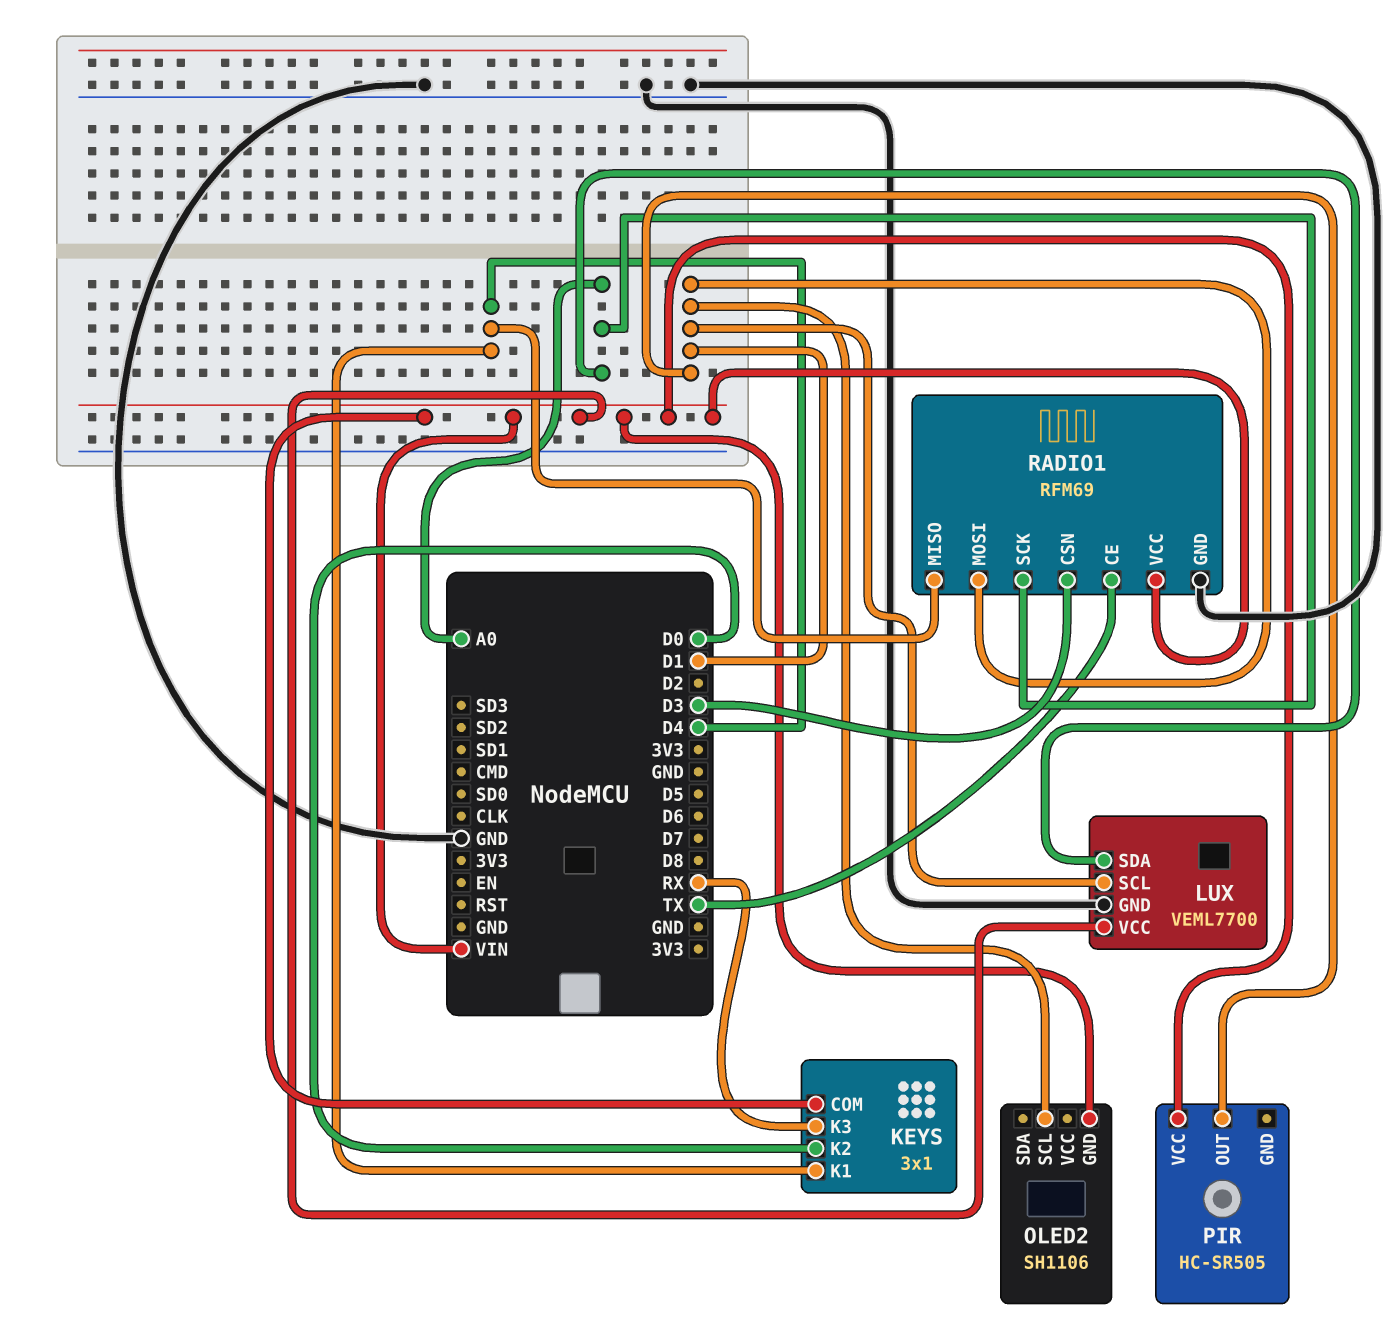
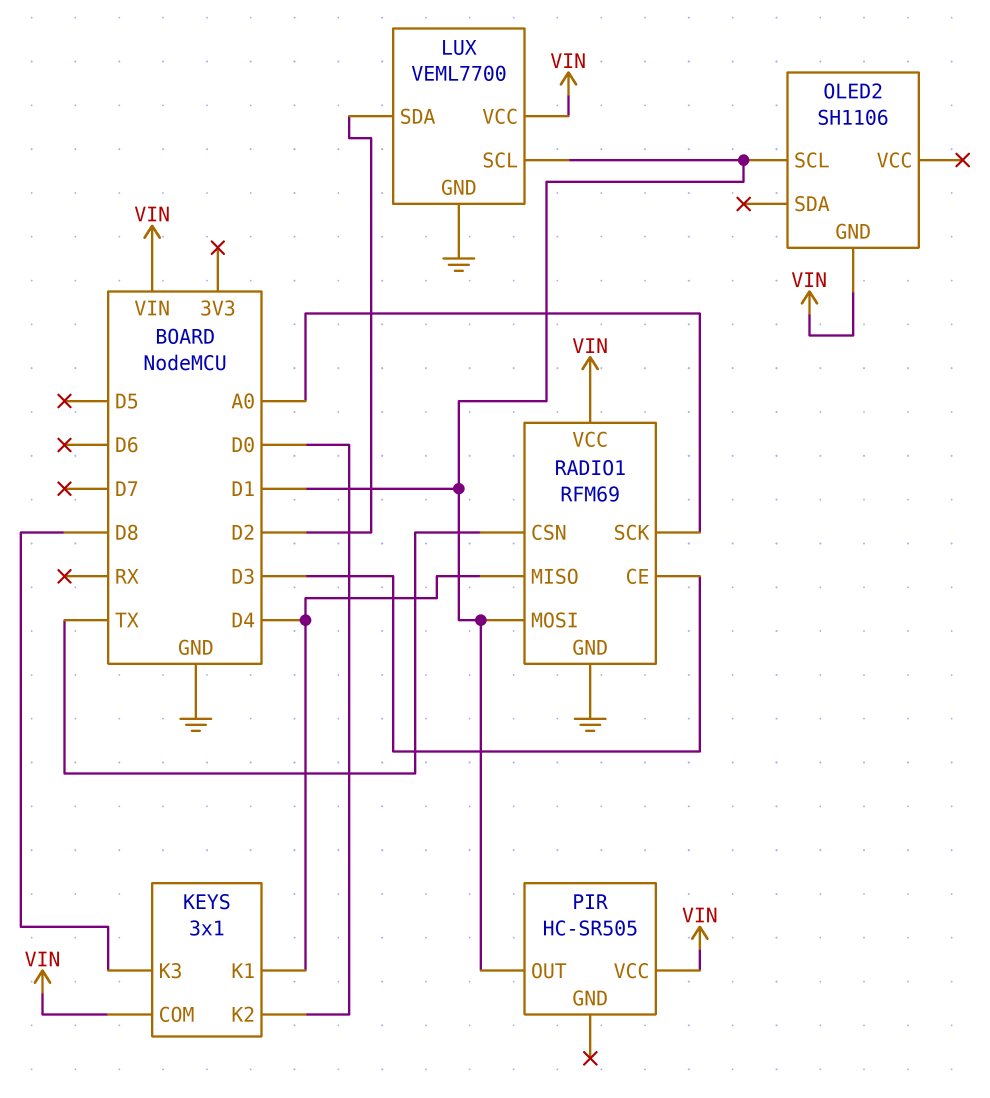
KEYS pin K3: RX -> D8
LUX pin SDA: A0 -> D2
RADIO1 pin CE: TX -> D3
RADIO1 pin CSN: D3 -> TX

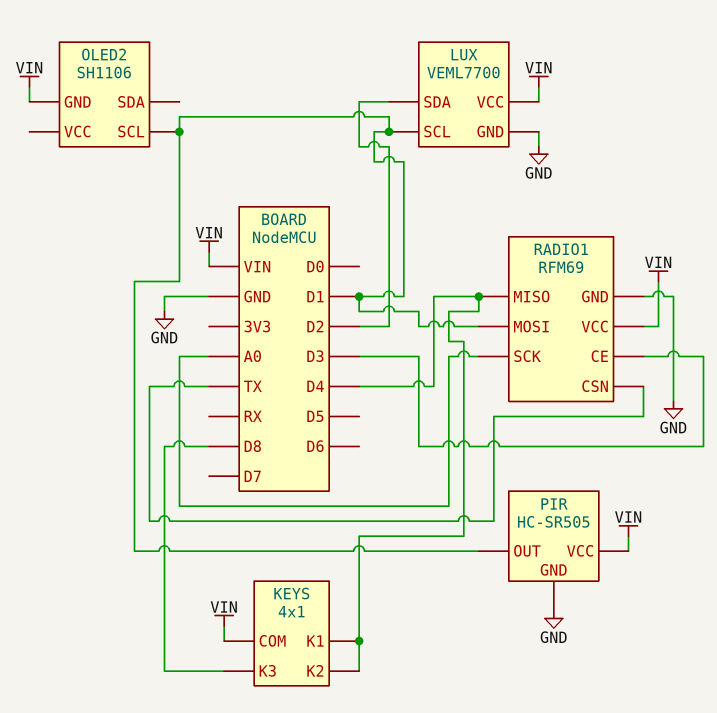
KEYS: 3x1 -> 4x1
KEYS pin K2: D0 -> D4
PIR pin GND: none -> GND

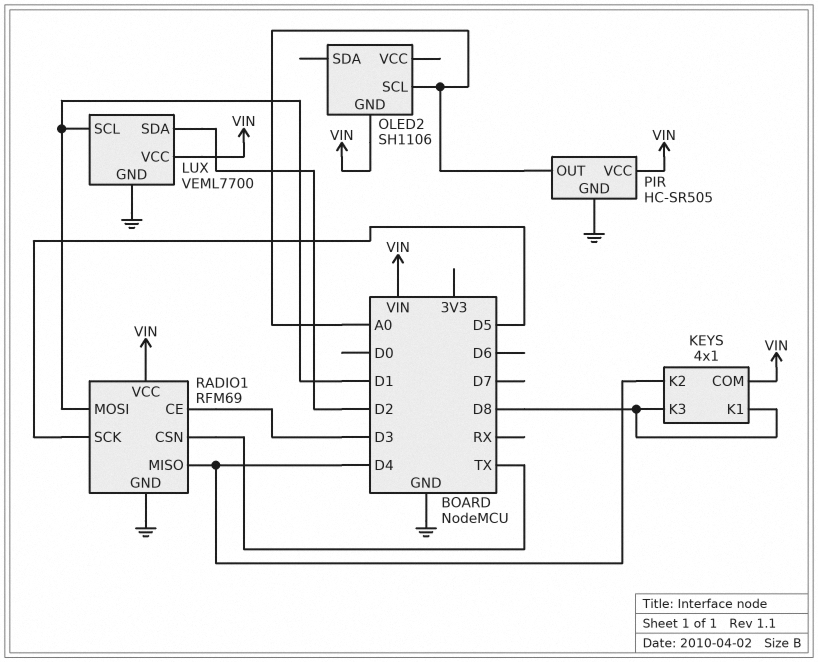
KEYS pin K1: D4 -> D8
OLED2 pin SCL: D1 -> A0
PIR pin OUT: D1 -> A0
RADIO1 pin SCK: A0 -> D5

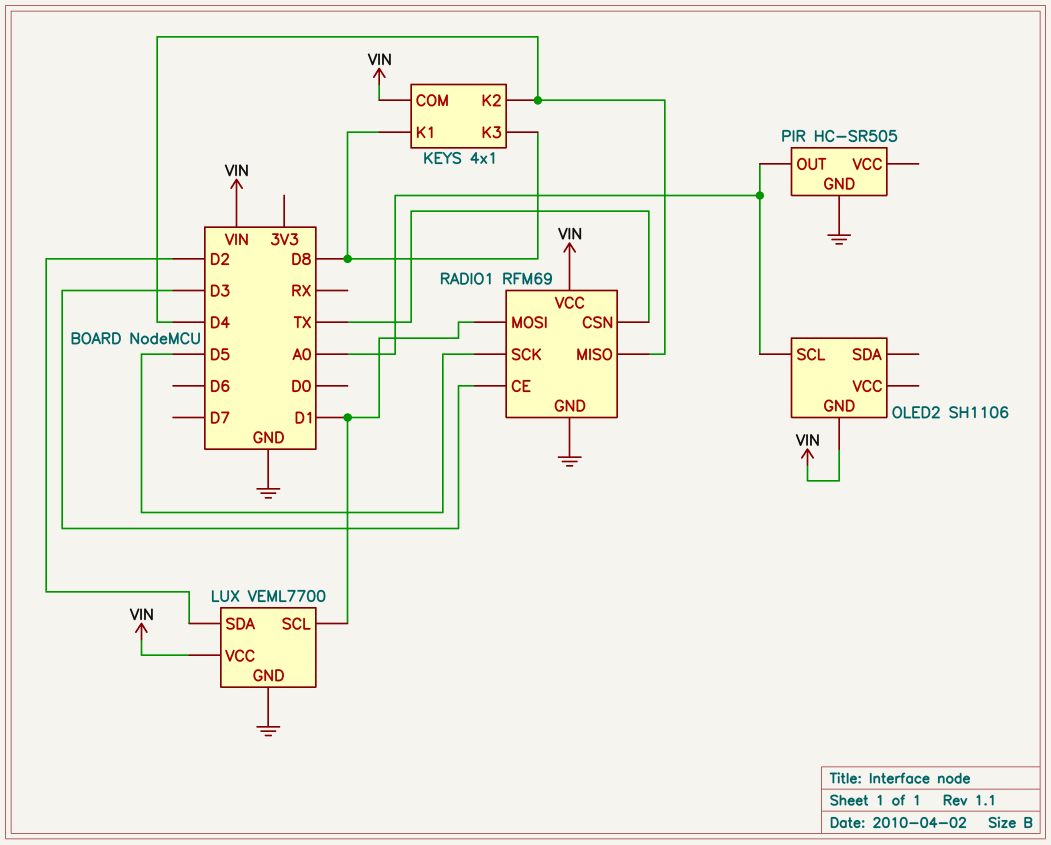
PIR pin VCC: VIN -> none

